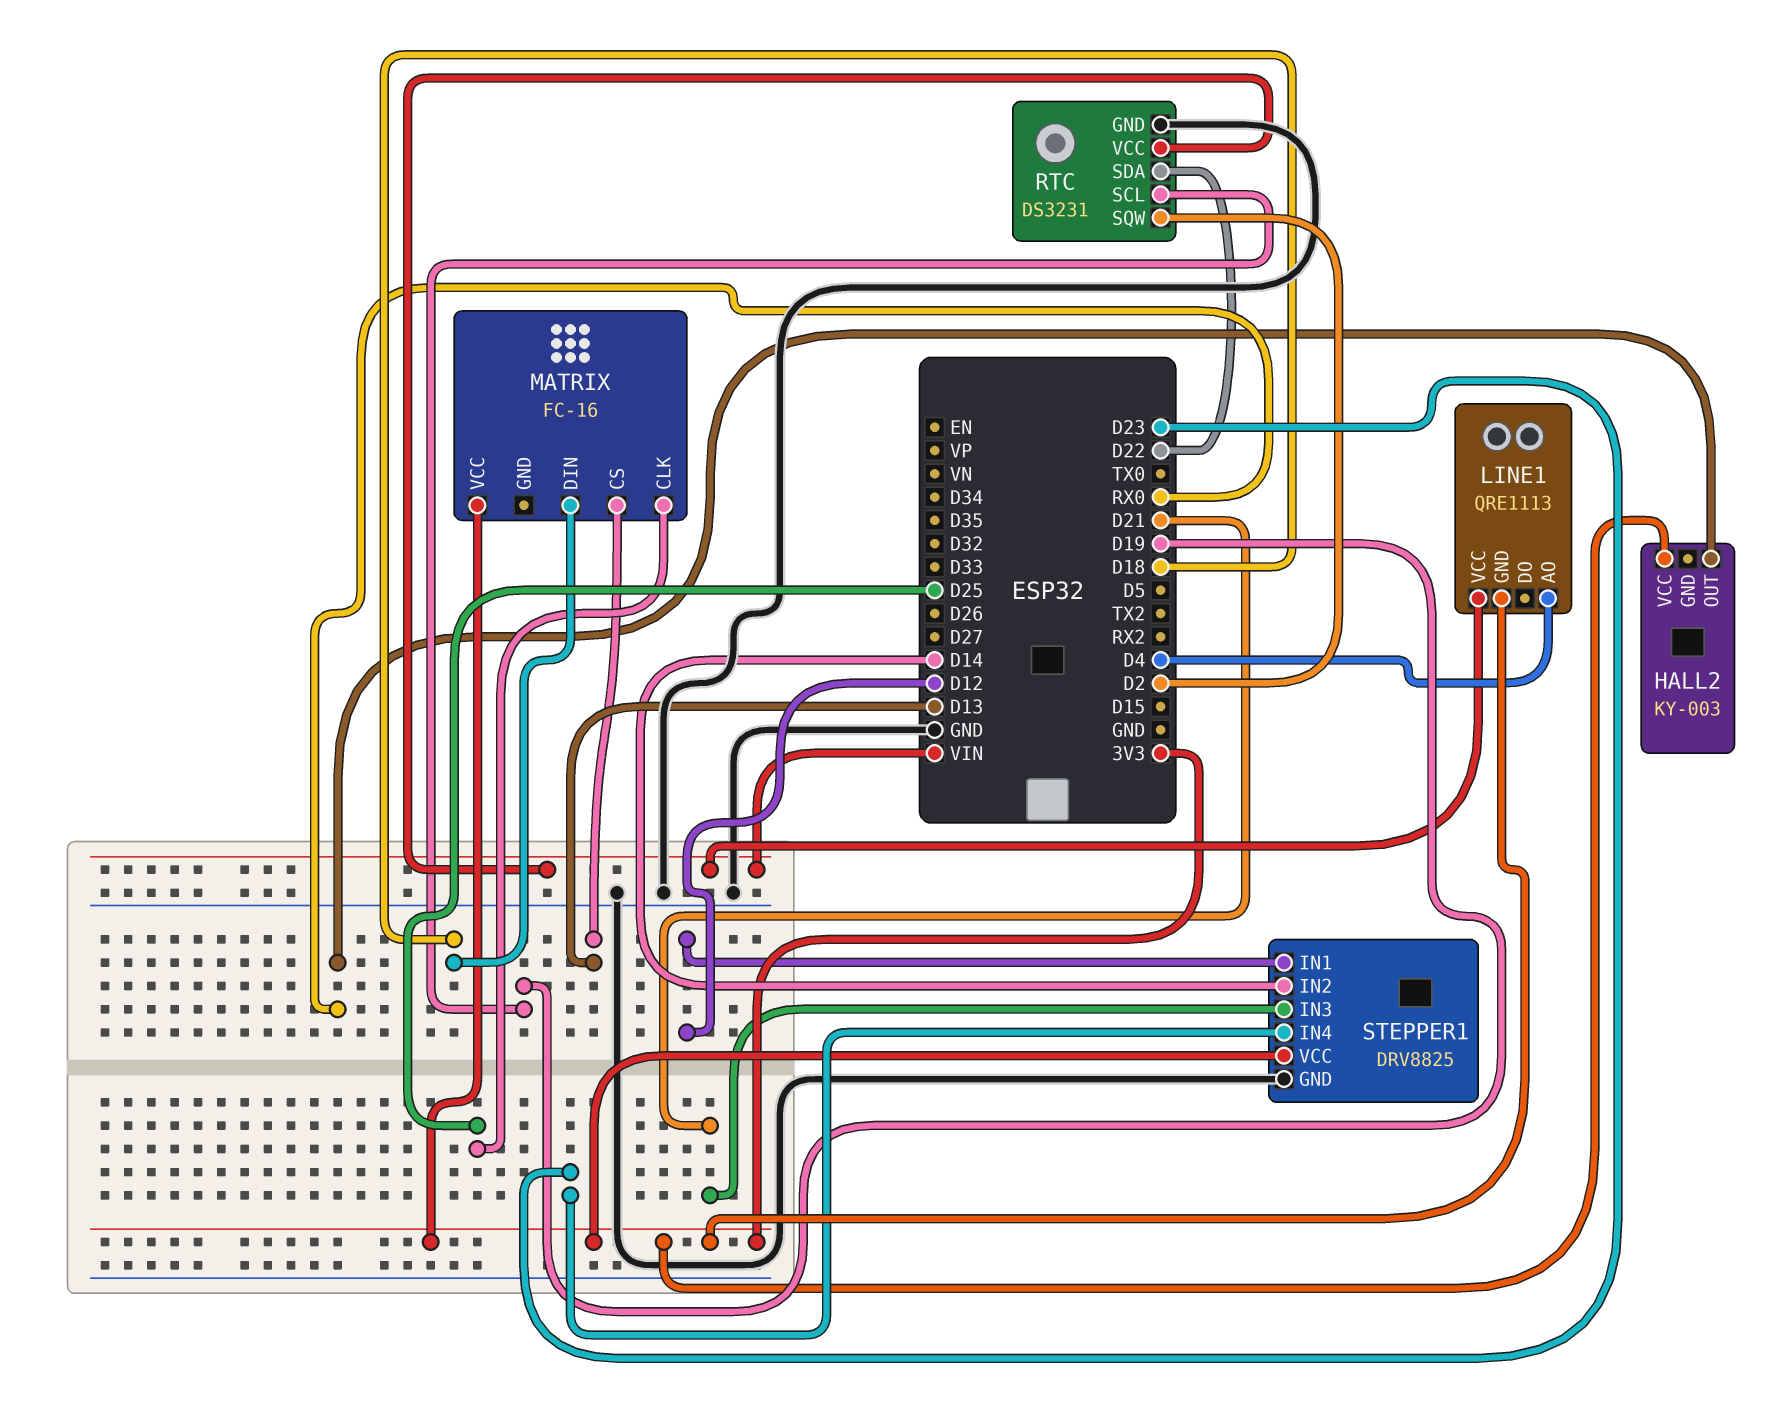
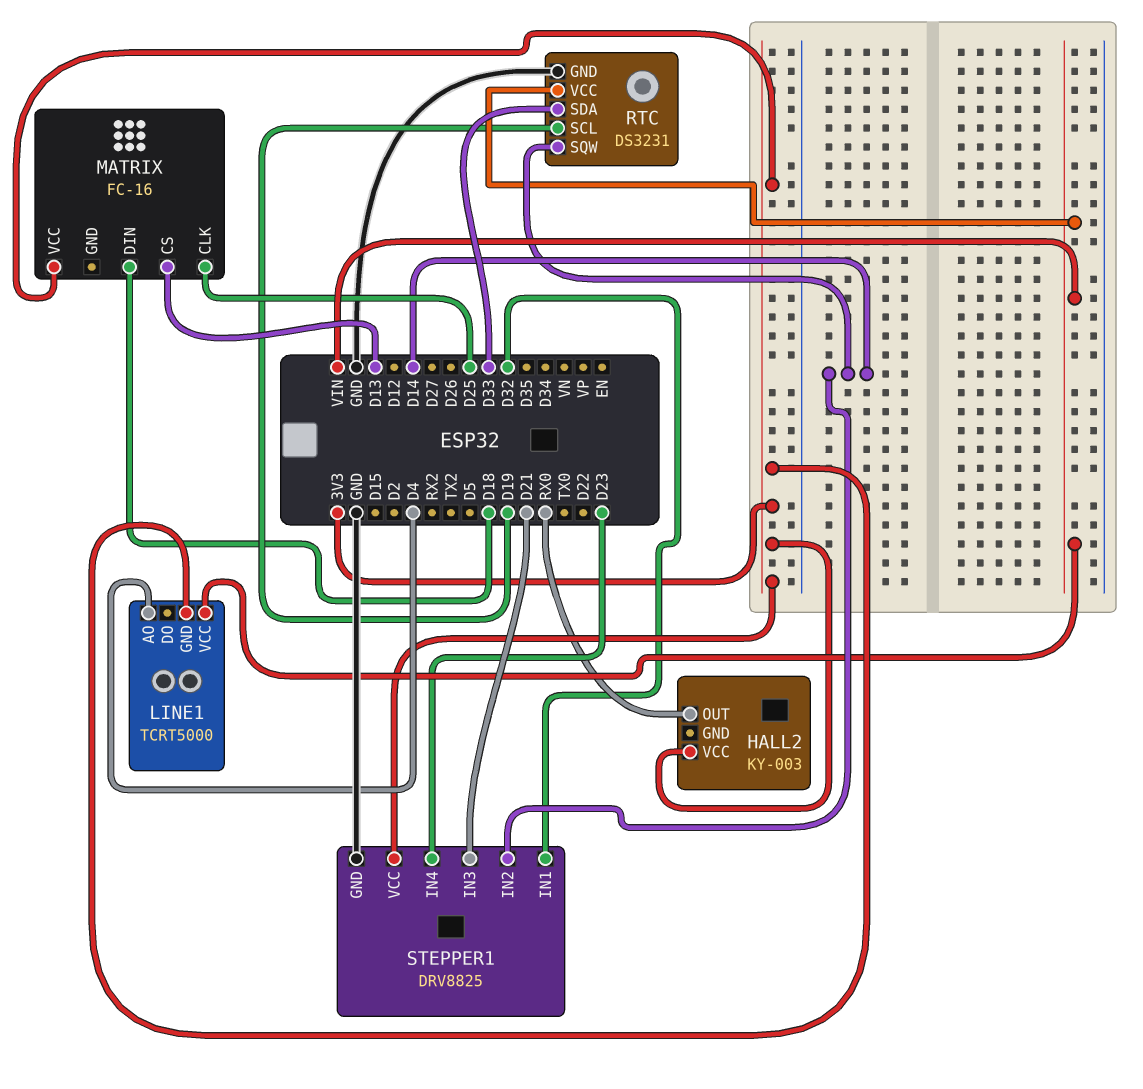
LINE1: QRE1113 -> TCRT5000
RTC pin SDA: D22 -> D33
RTC pin SQW: D2 -> D14
STEPPER1 pin IN1: D12 -> D32

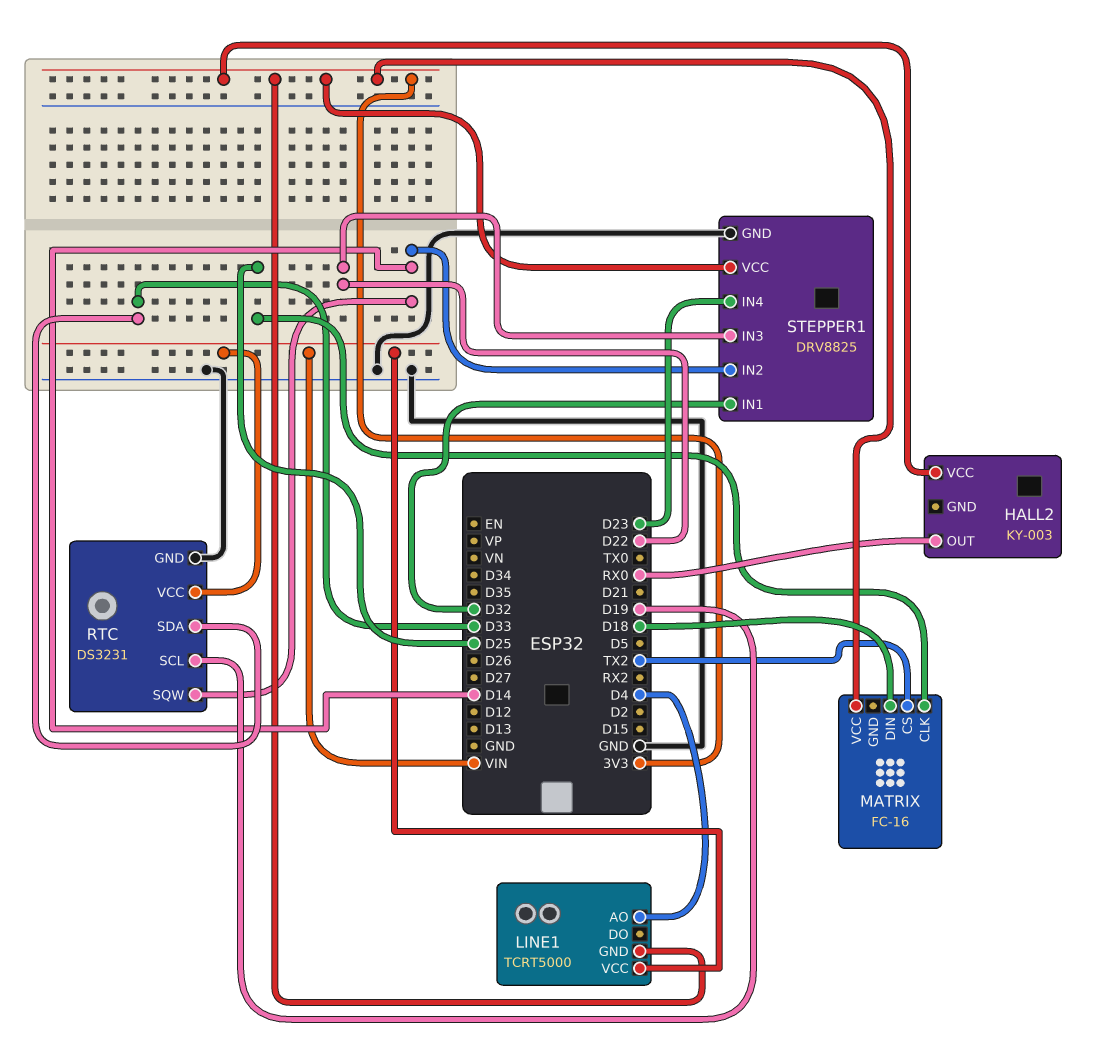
MATRIX pin CS: D13 -> TX2
STEPPER1 pin IN3: D21 -> D22

